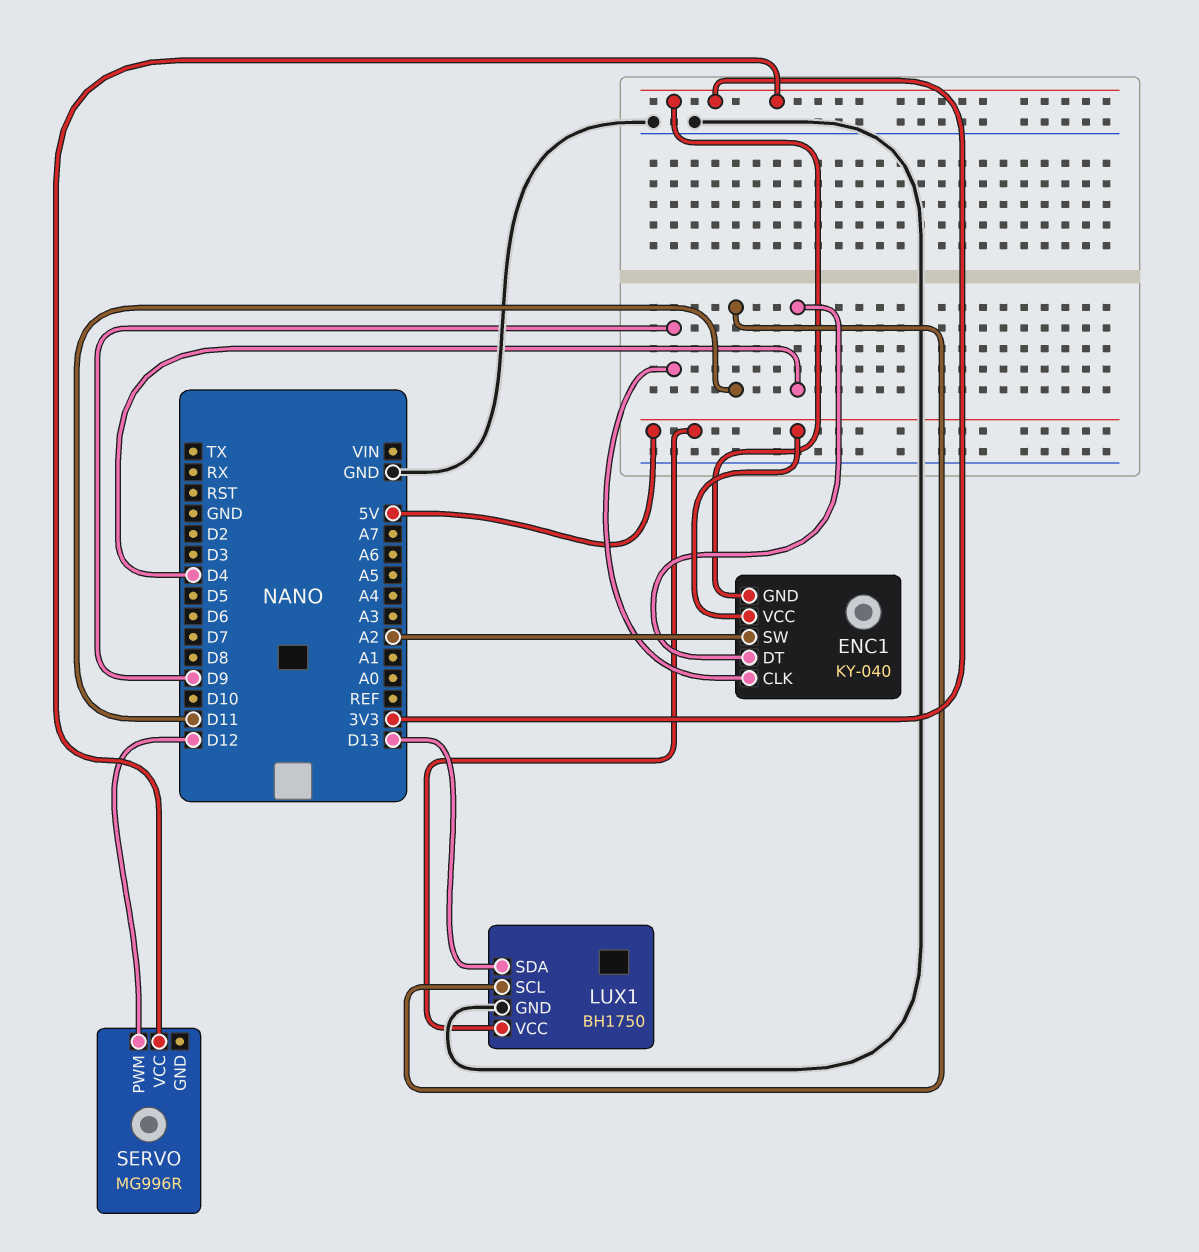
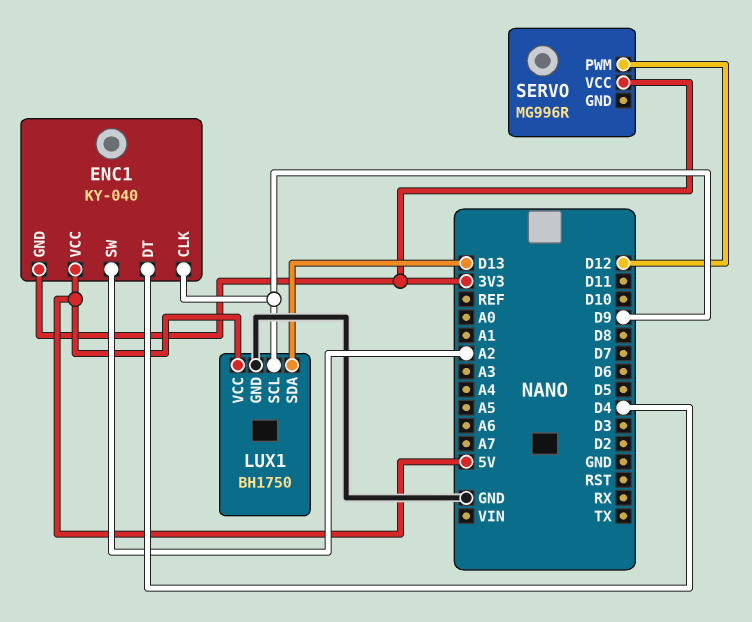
LUX1 pin SCL: D11 -> D9

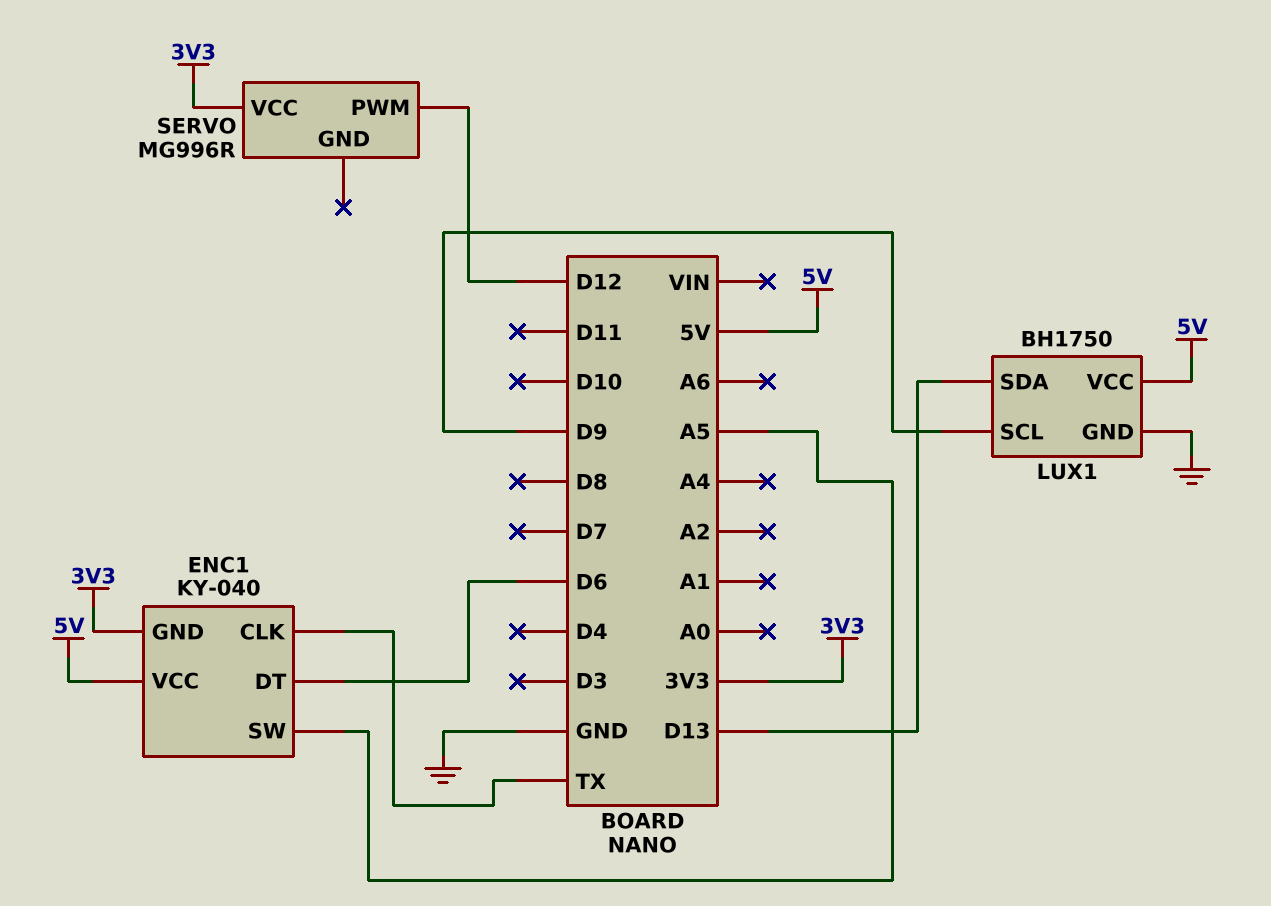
ENC1 pin CLK: D9 -> TX
ENC1 pin DT: D4 -> D6
ENC1 pin SW: A2 -> A5

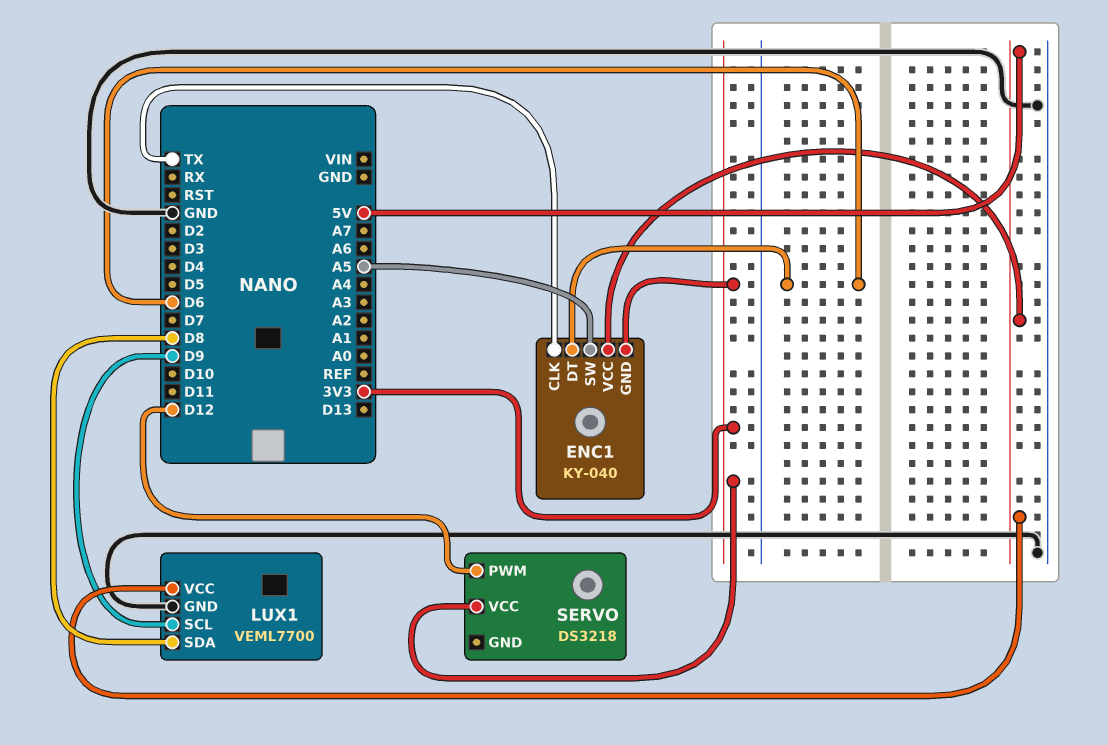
LUX1: BH1750 -> VEML7700
LUX1 pin SDA: D13 -> D8
SERVO: MG996R -> DS3218

